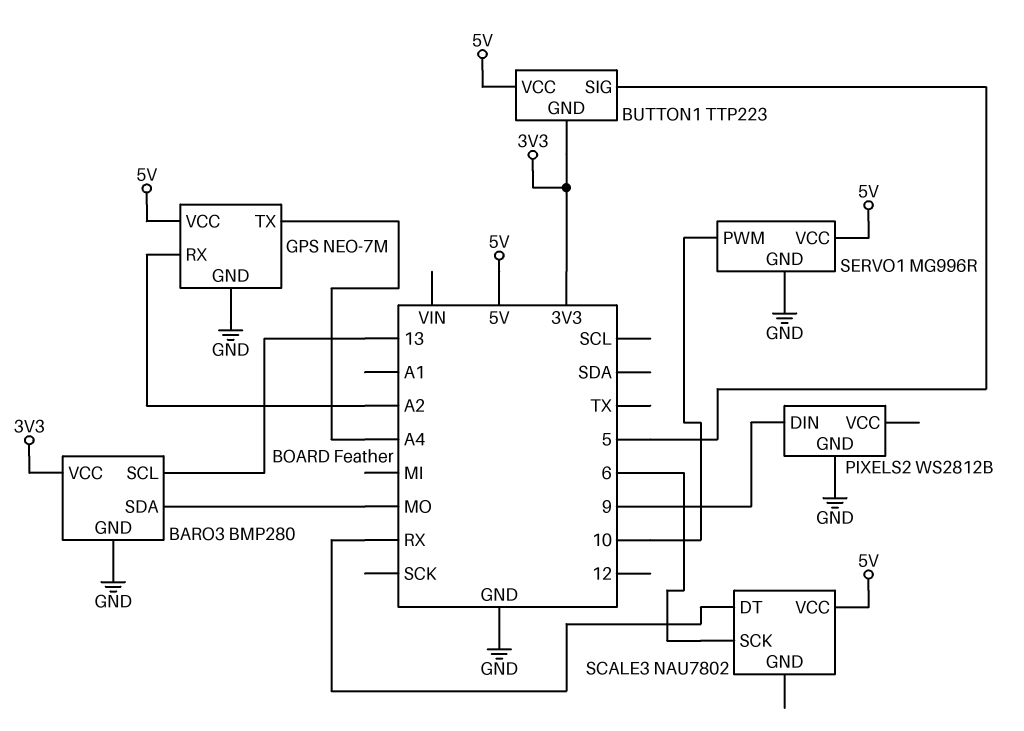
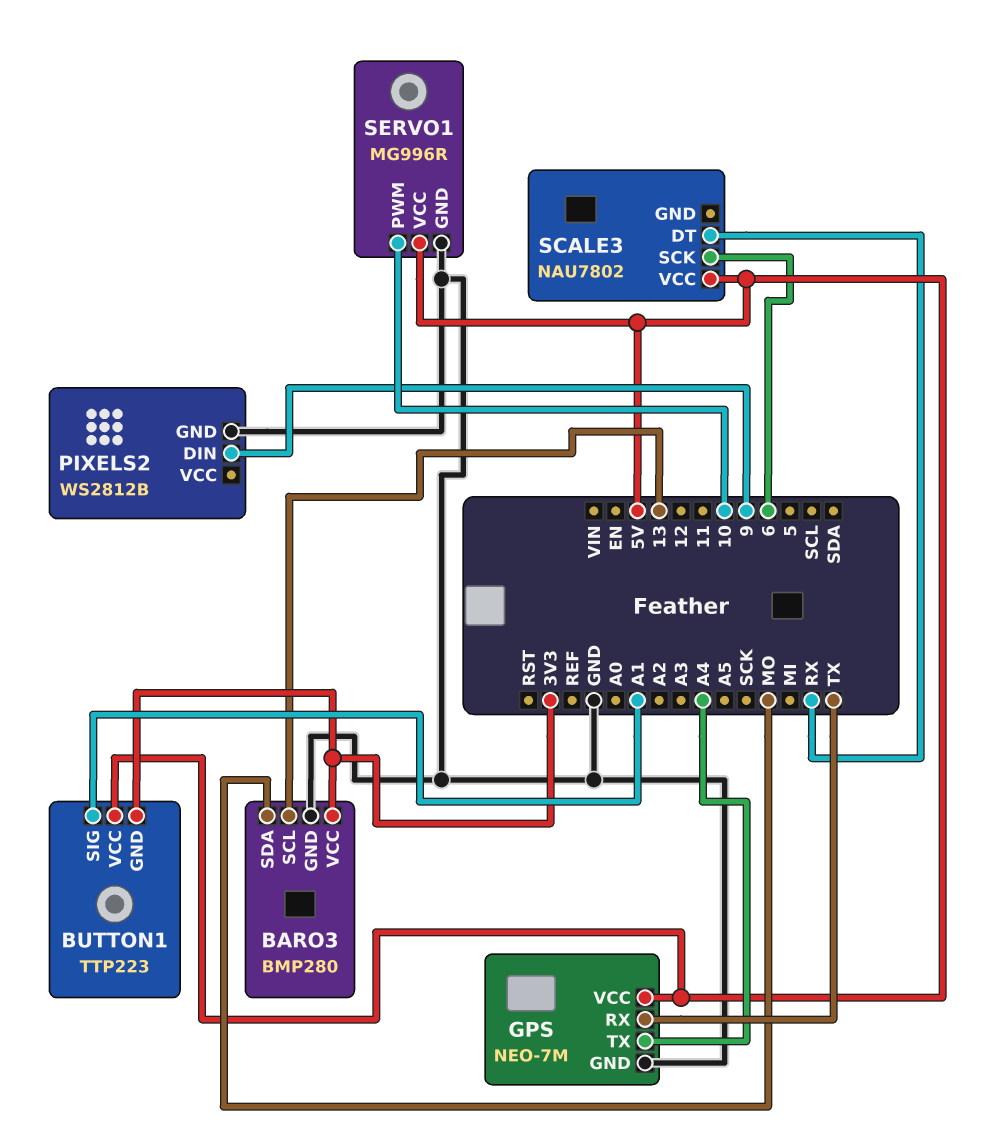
BUTTON1 pin SIG: 5 -> A1
GPS pin RX: A2 -> TX

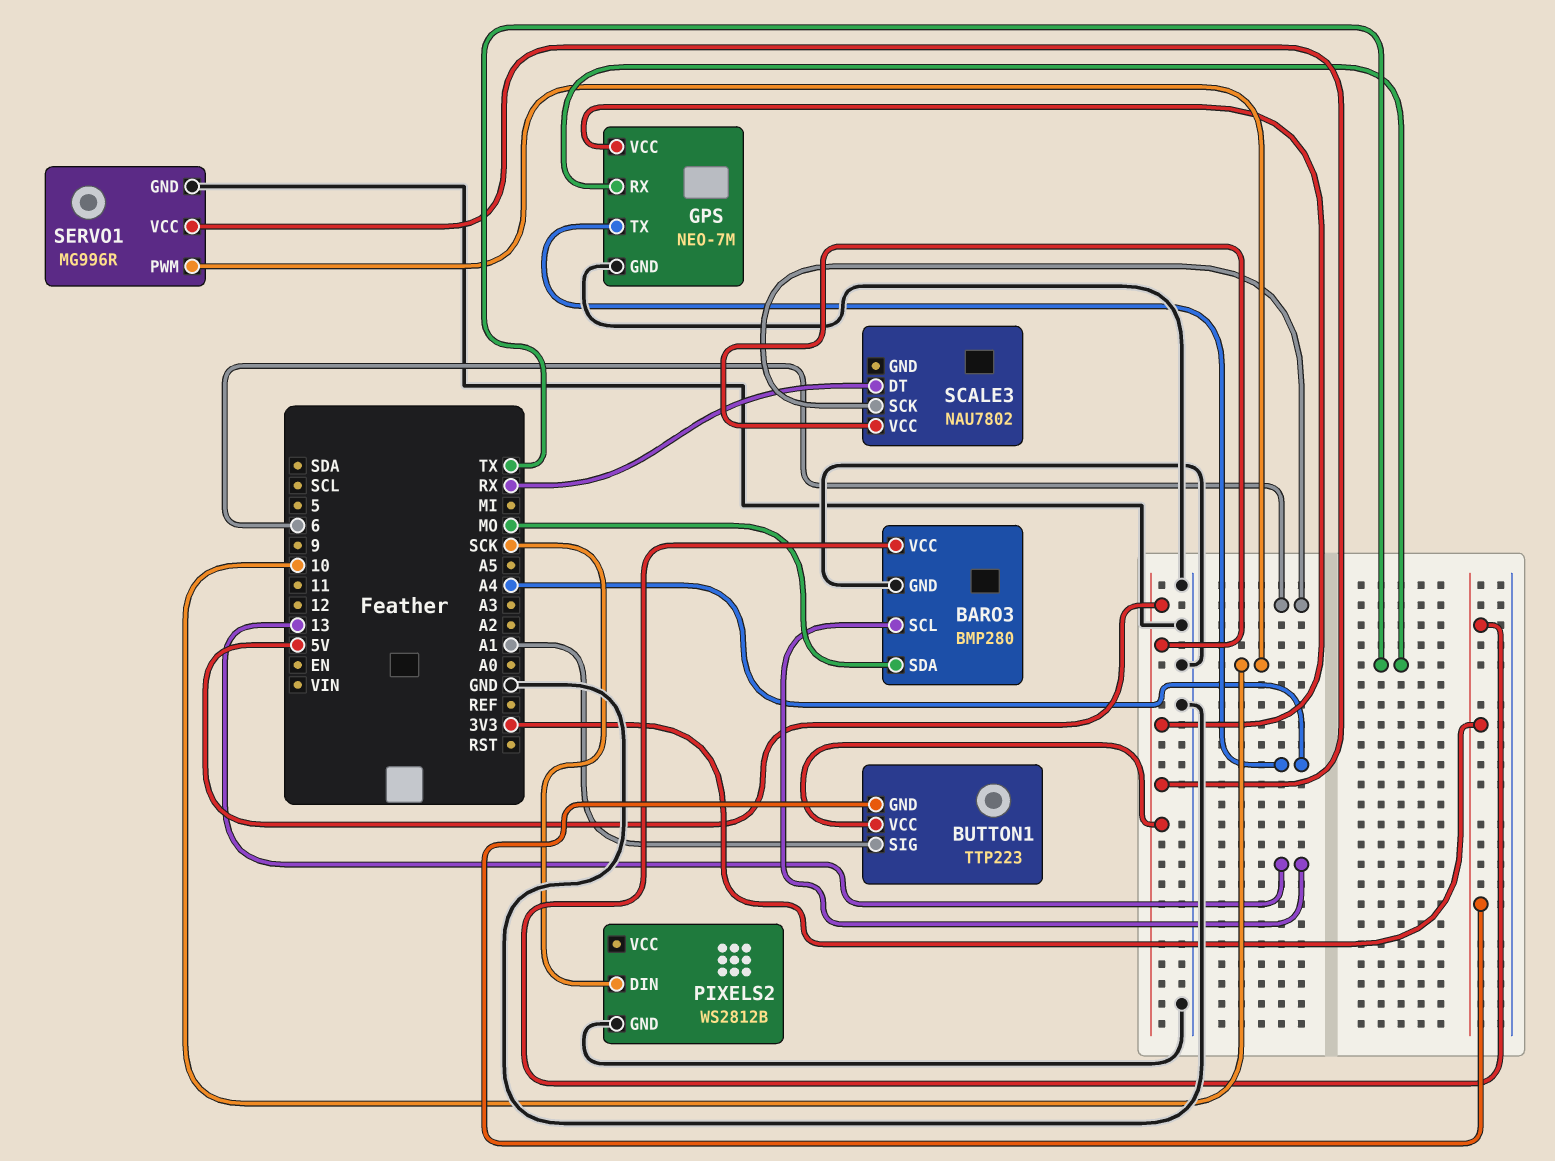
PIXELS2 pin DIN: 9 -> SCK

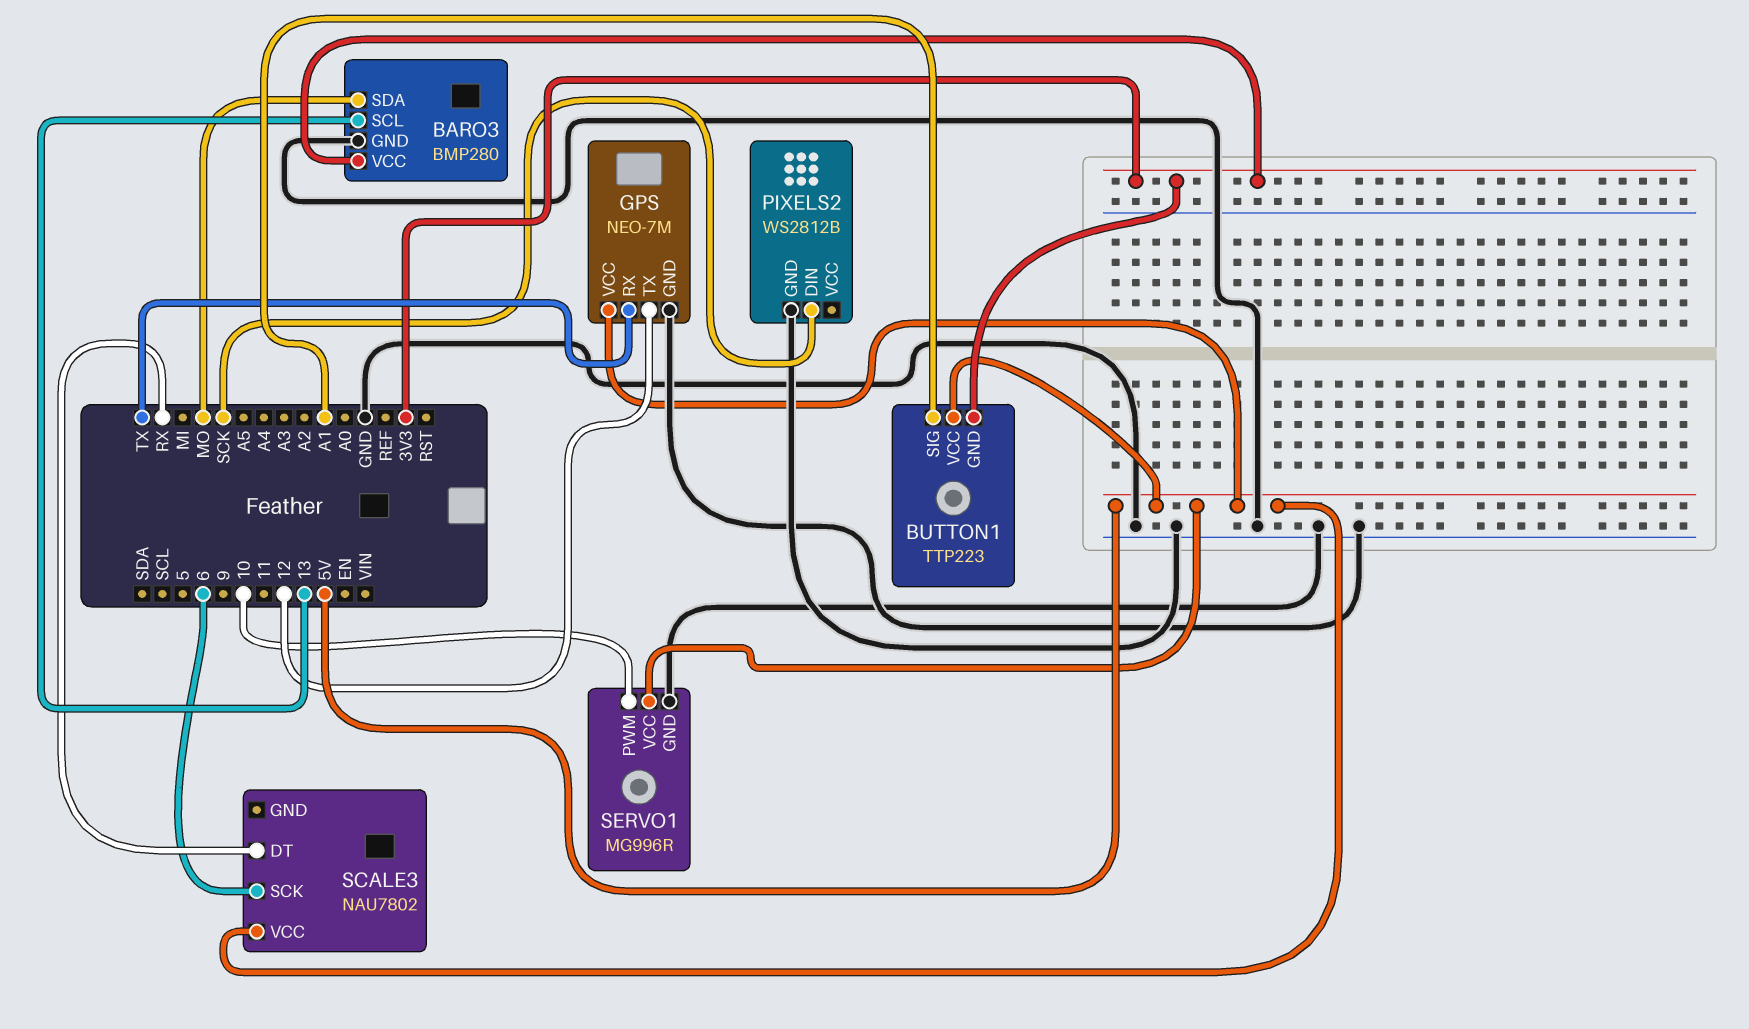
GPS pin TX: A4 -> 12

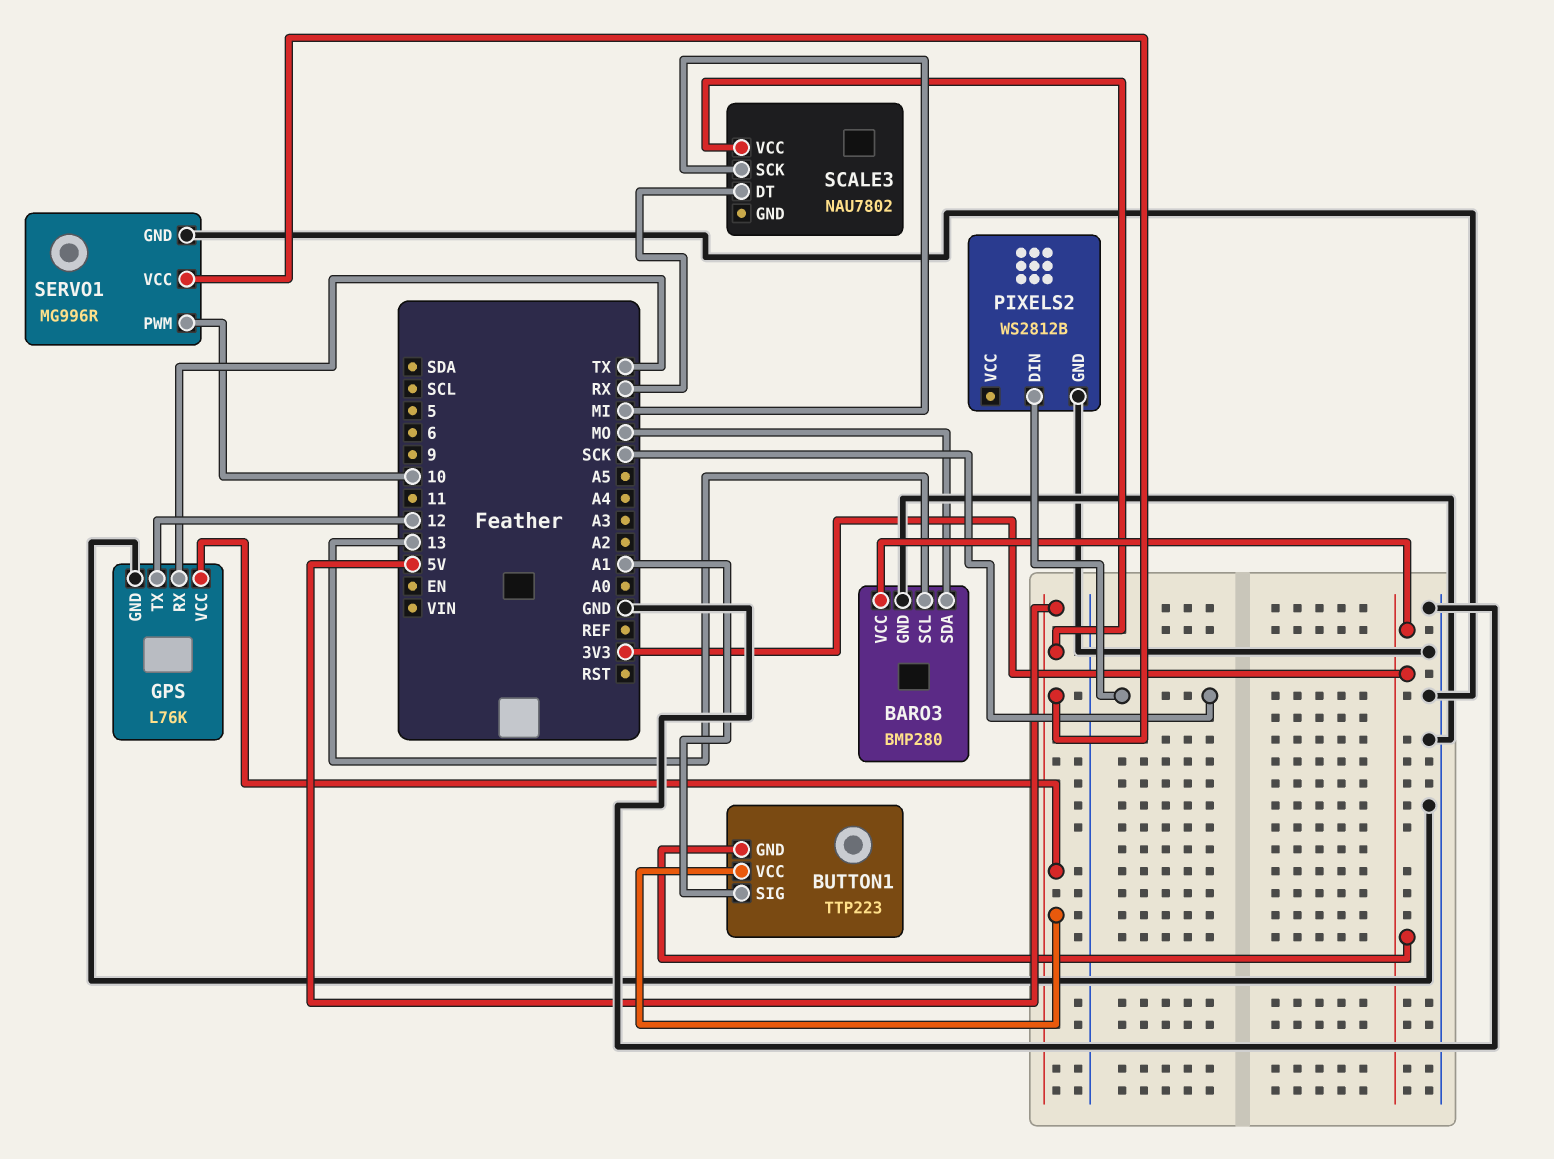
GPS: NEO-7M -> L76K
SCALE3 pin SCK: 6 -> MI

